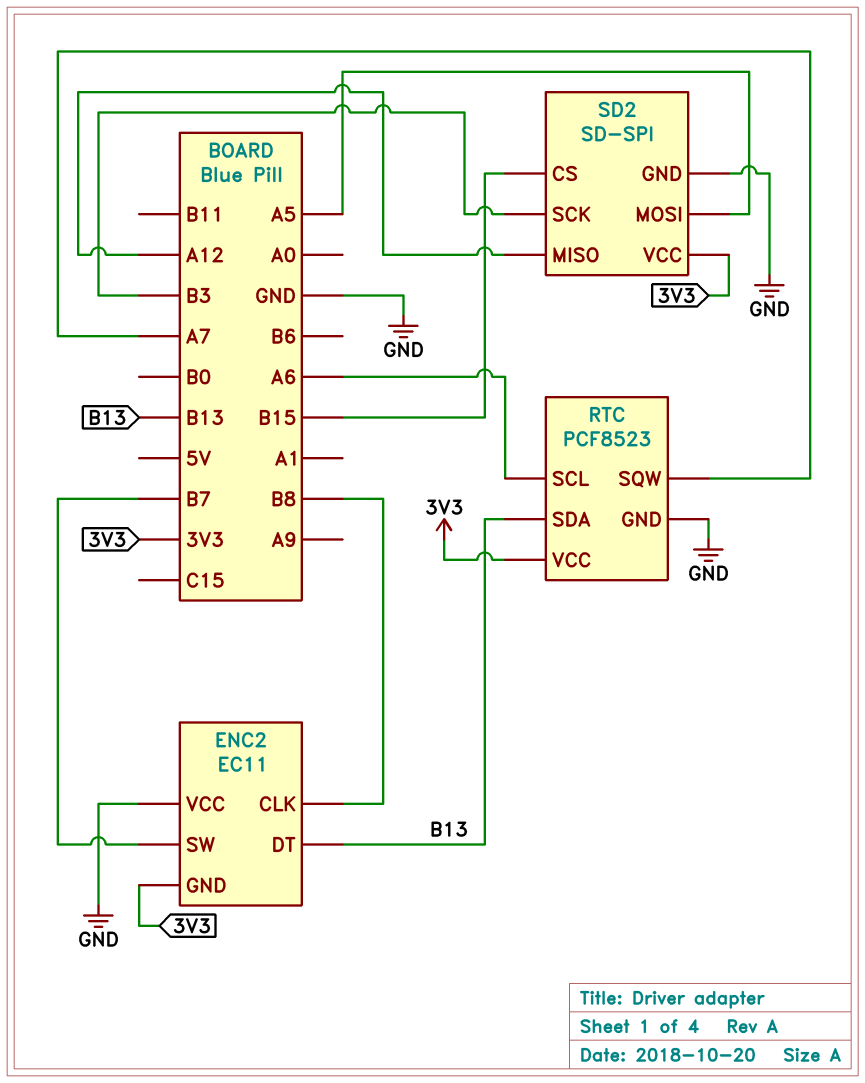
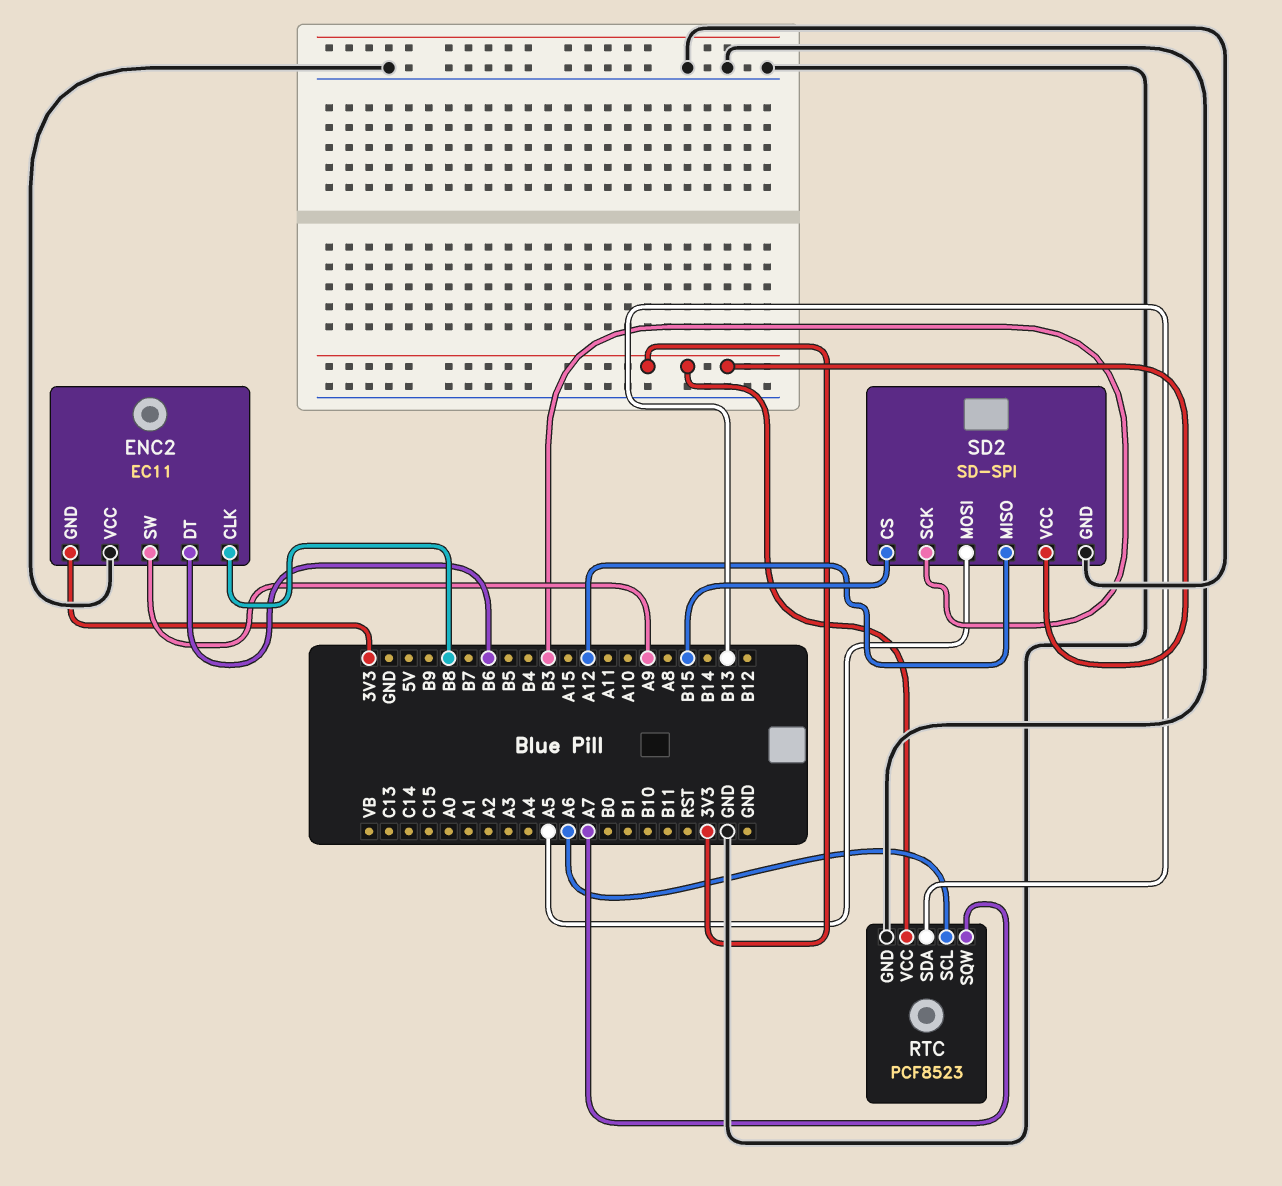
ENC2 pin DT: B13 -> B6
ENC2 pin SW: B7 -> A9

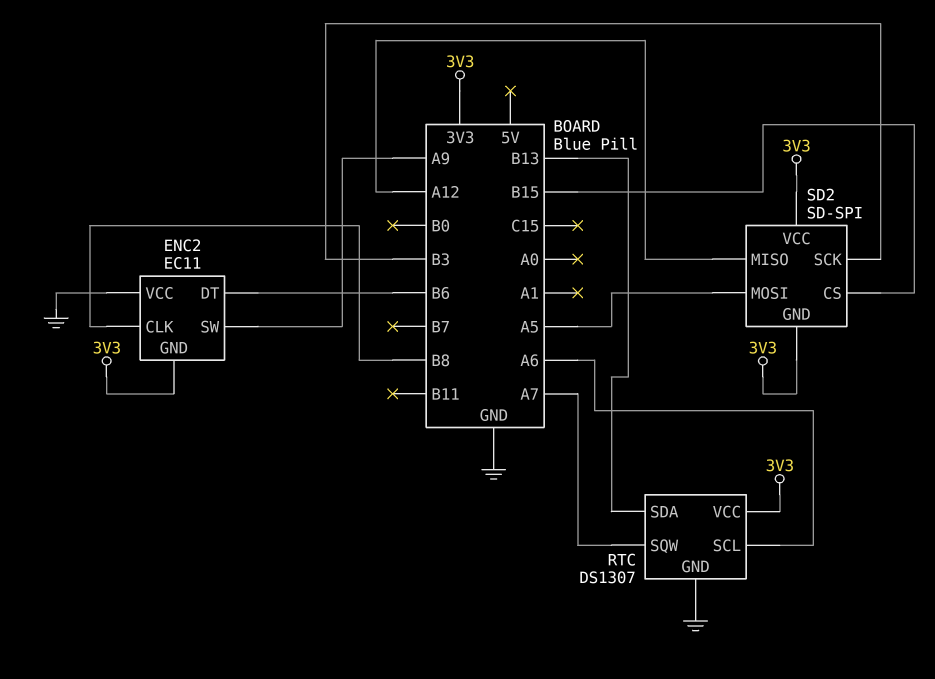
RTC: PCF8523 -> DS1307
SD2 pin GND: GND -> 3V3

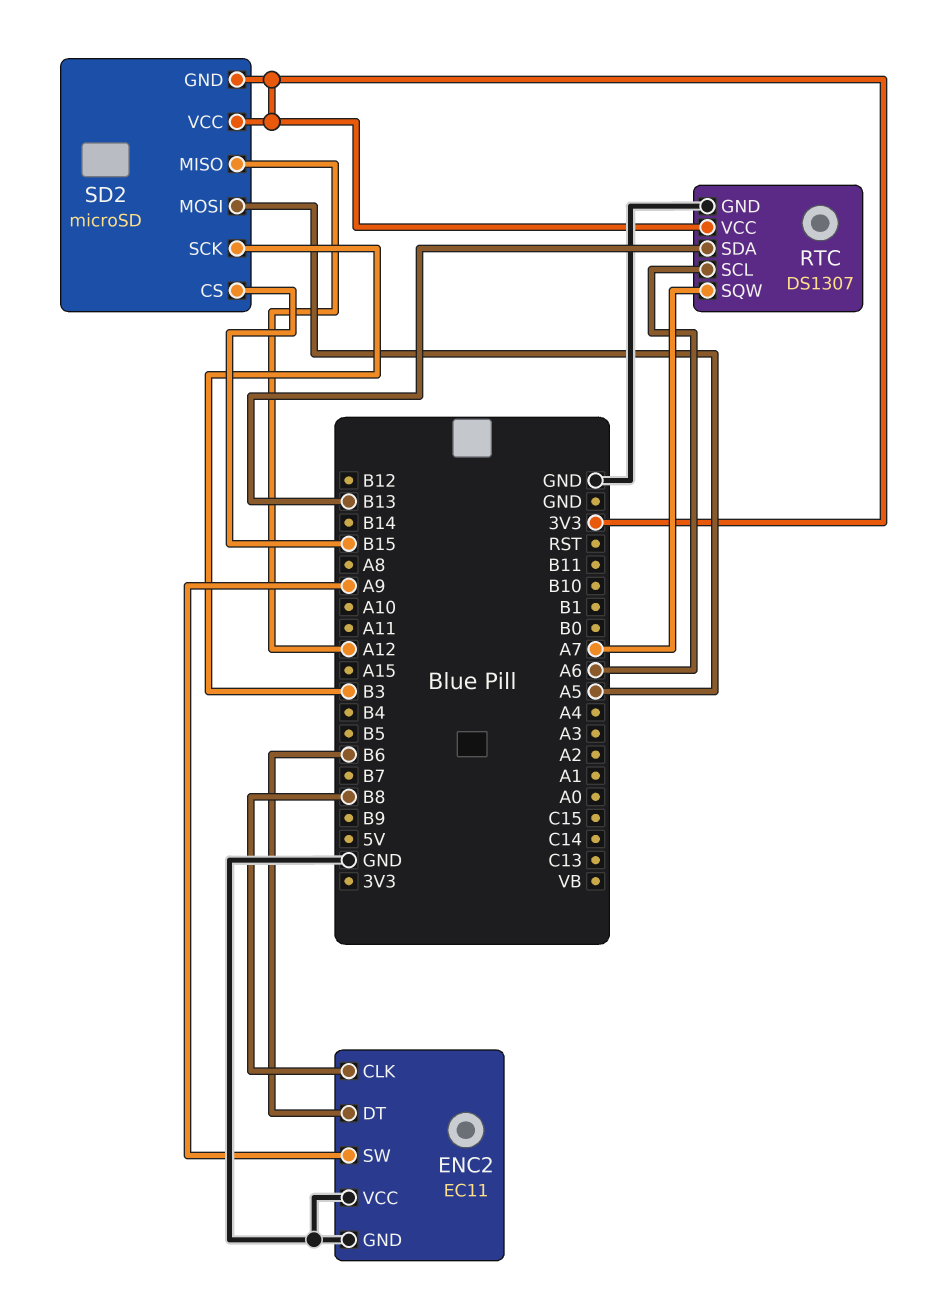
ENC2 pin GND: 3V3 -> GND
SD2: SD-SPI -> microSD

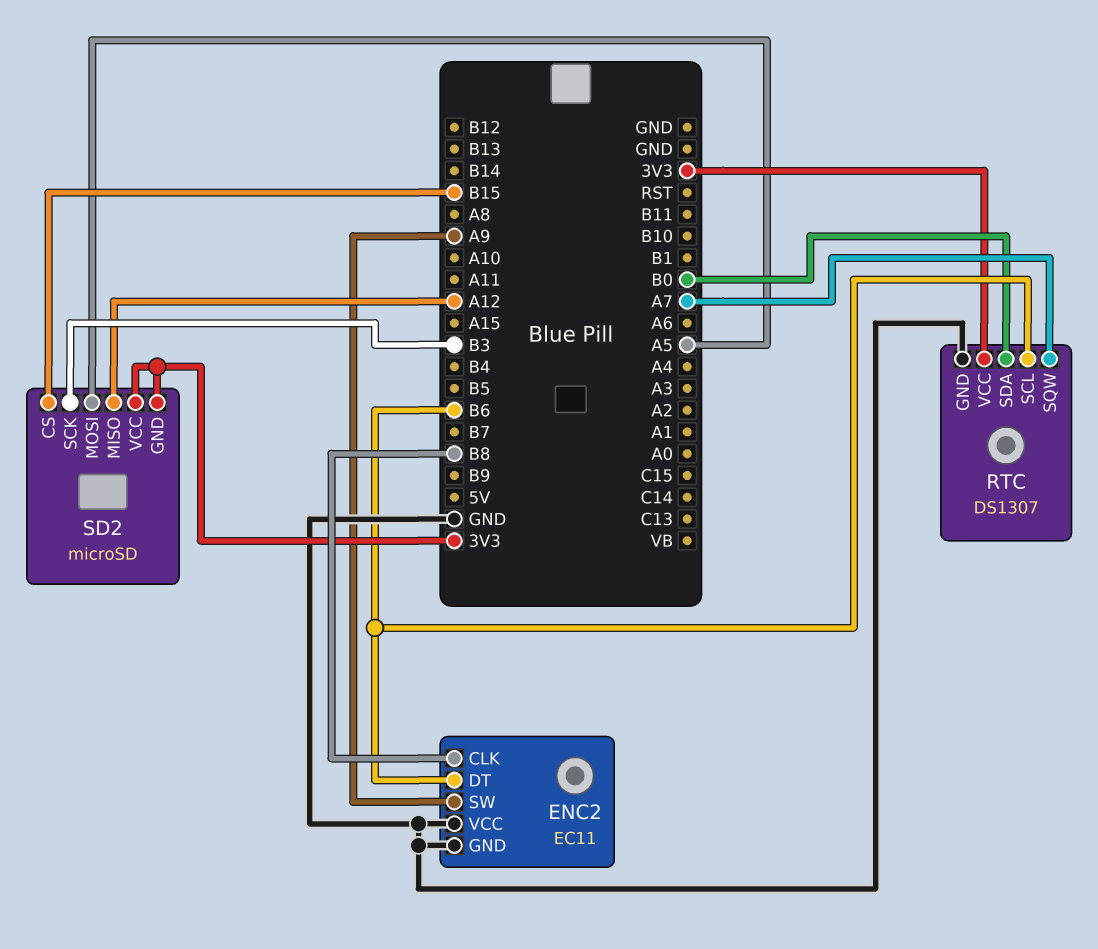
RTC pin SCL: A6 -> B6
RTC pin SDA: B13 -> B0

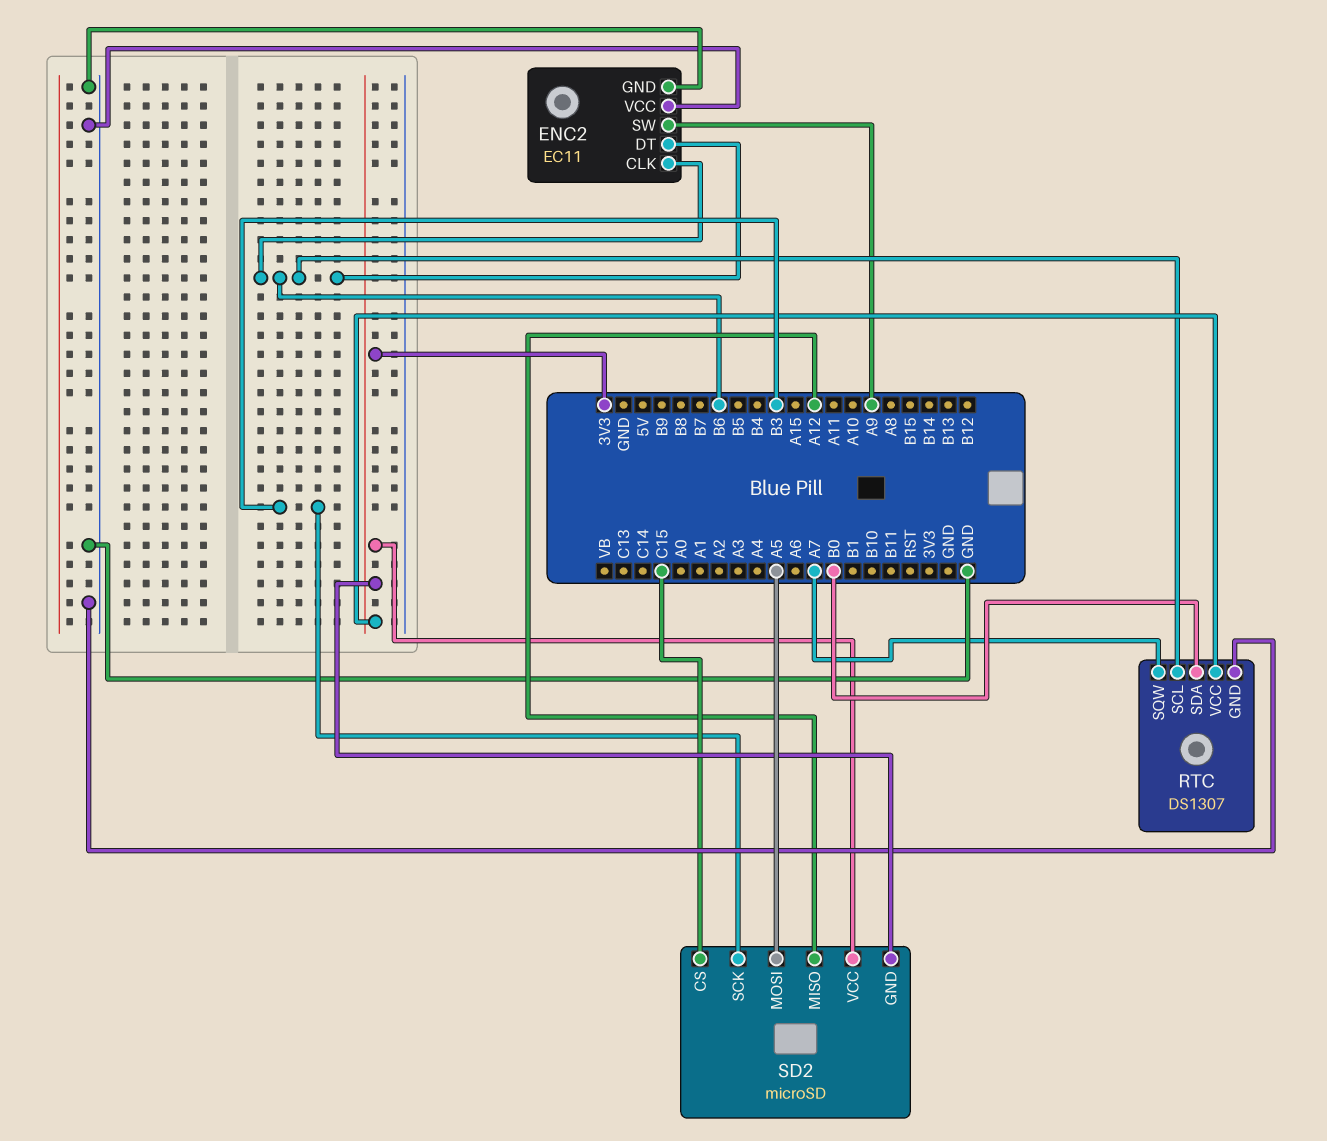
ENC2 pin CLK: B8 -> B6
SD2 pin CS: B15 -> C15

